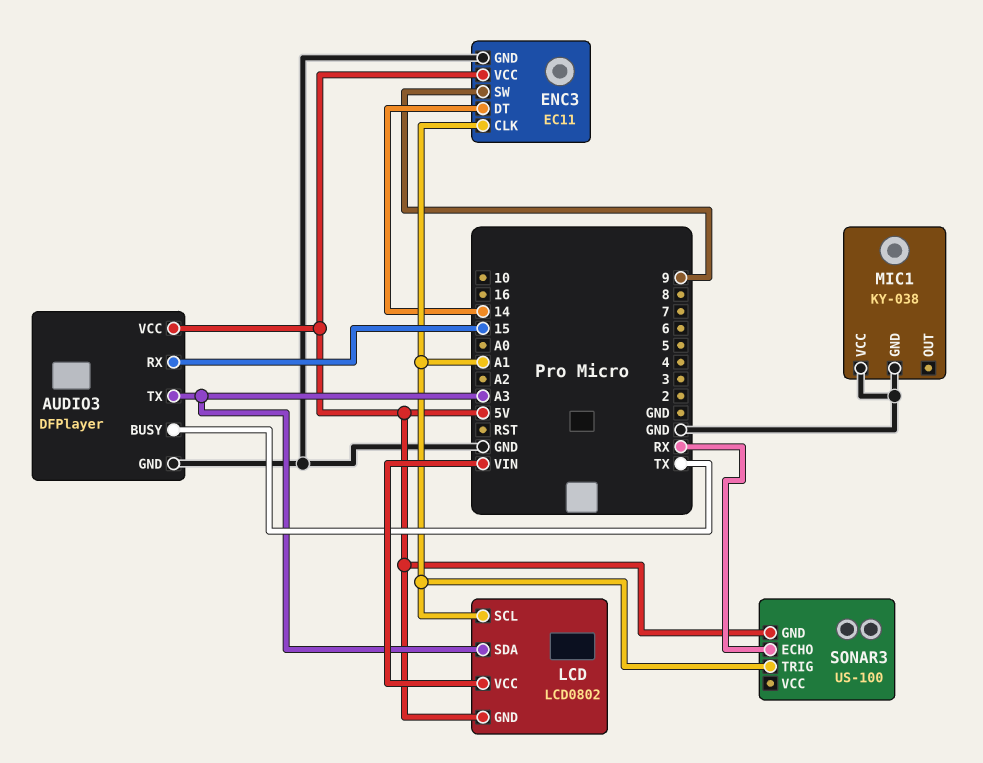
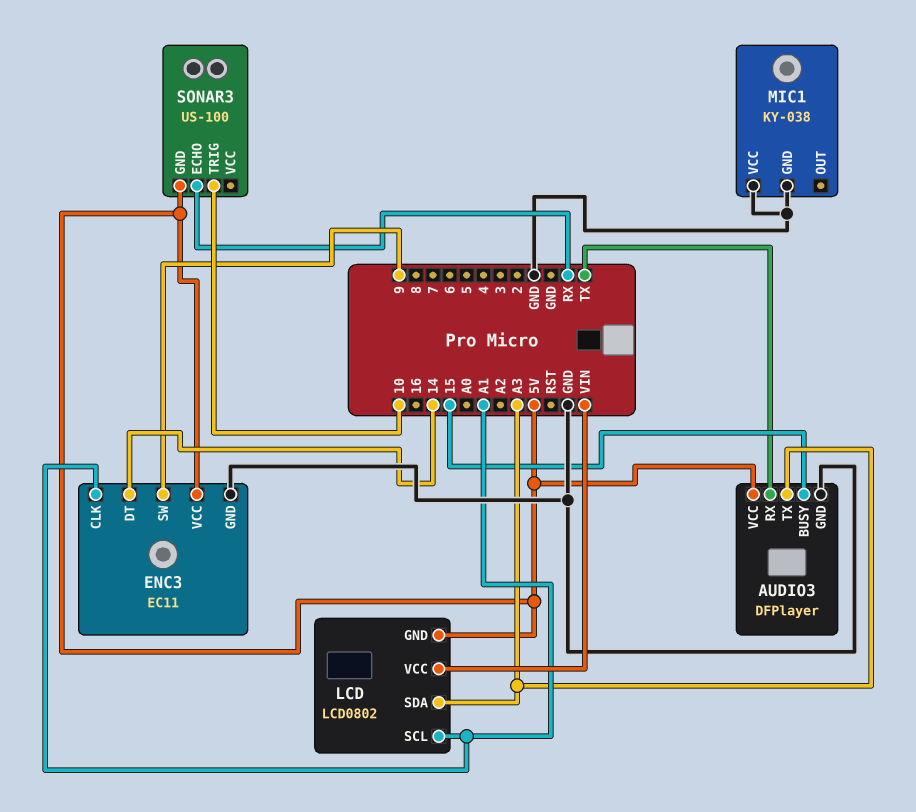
AUDIO3 pin BUSY: TX -> 15
AUDIO3 pin RX: 15 -> TX
SONAR3 pin TRIG: A1 -> 10

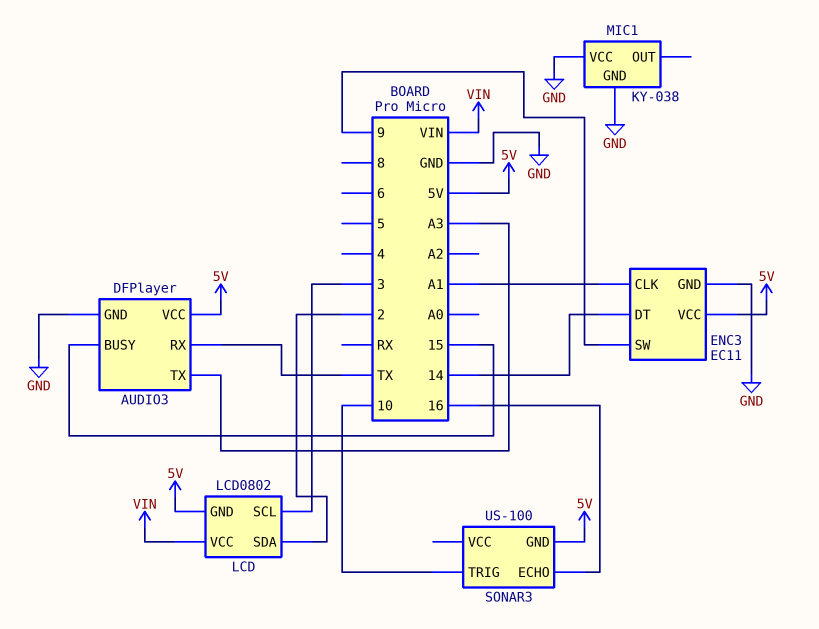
LCD pin SCL: A1 -> 3
LCD pin SDA: A3 -> 2
SONAR3 pin ECHO: RX -> 16

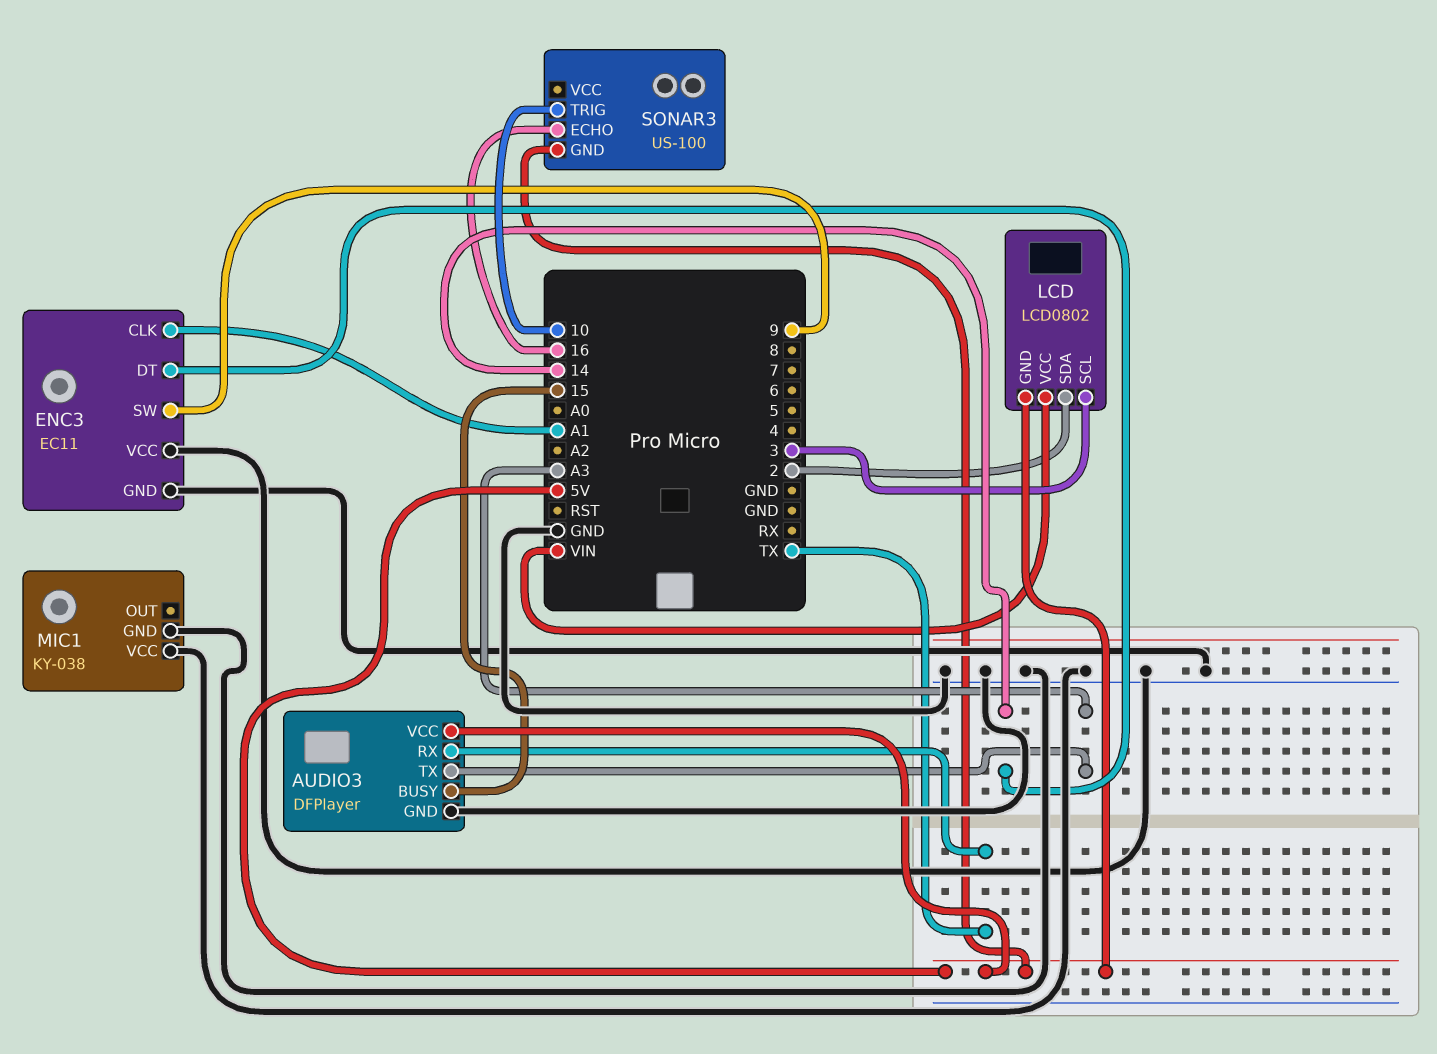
ENC3 pin VCC: 5V -> GND

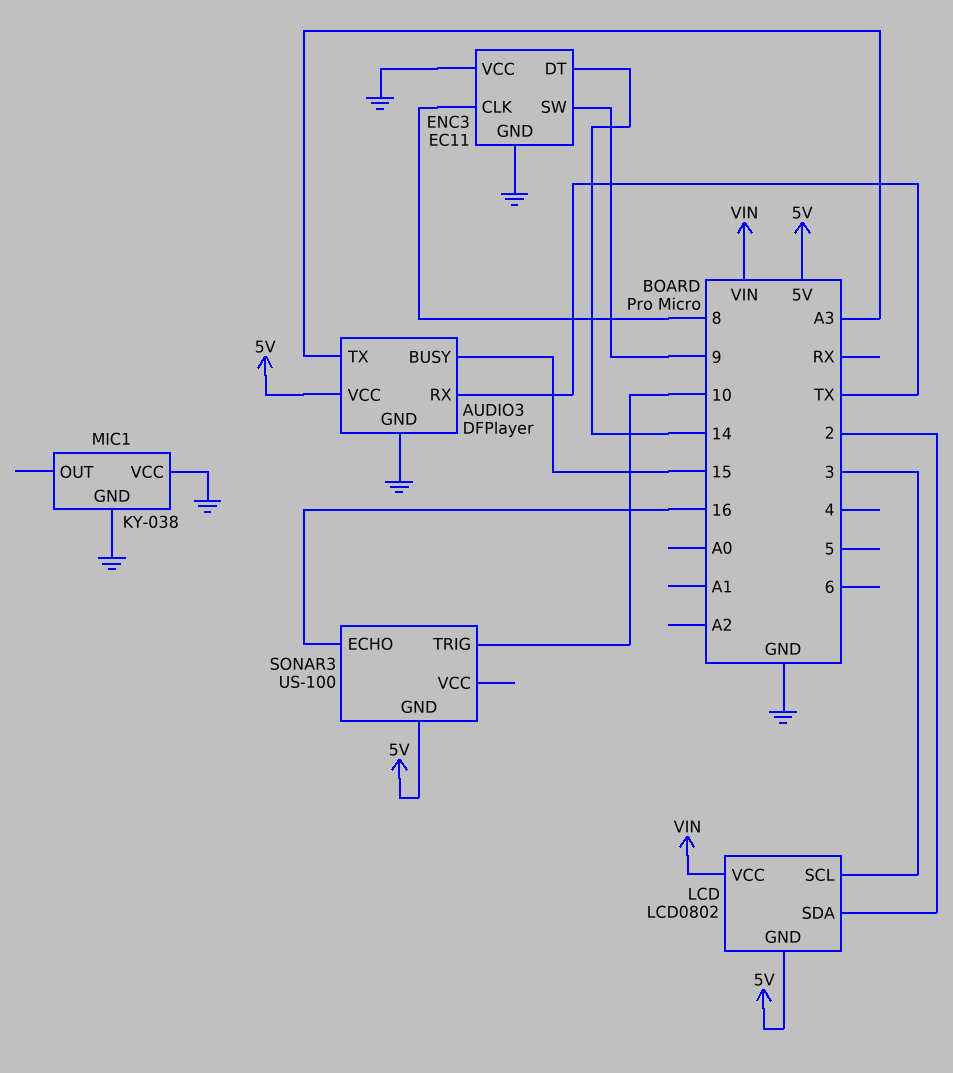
ENC3 pin CLK: A1 -> 8

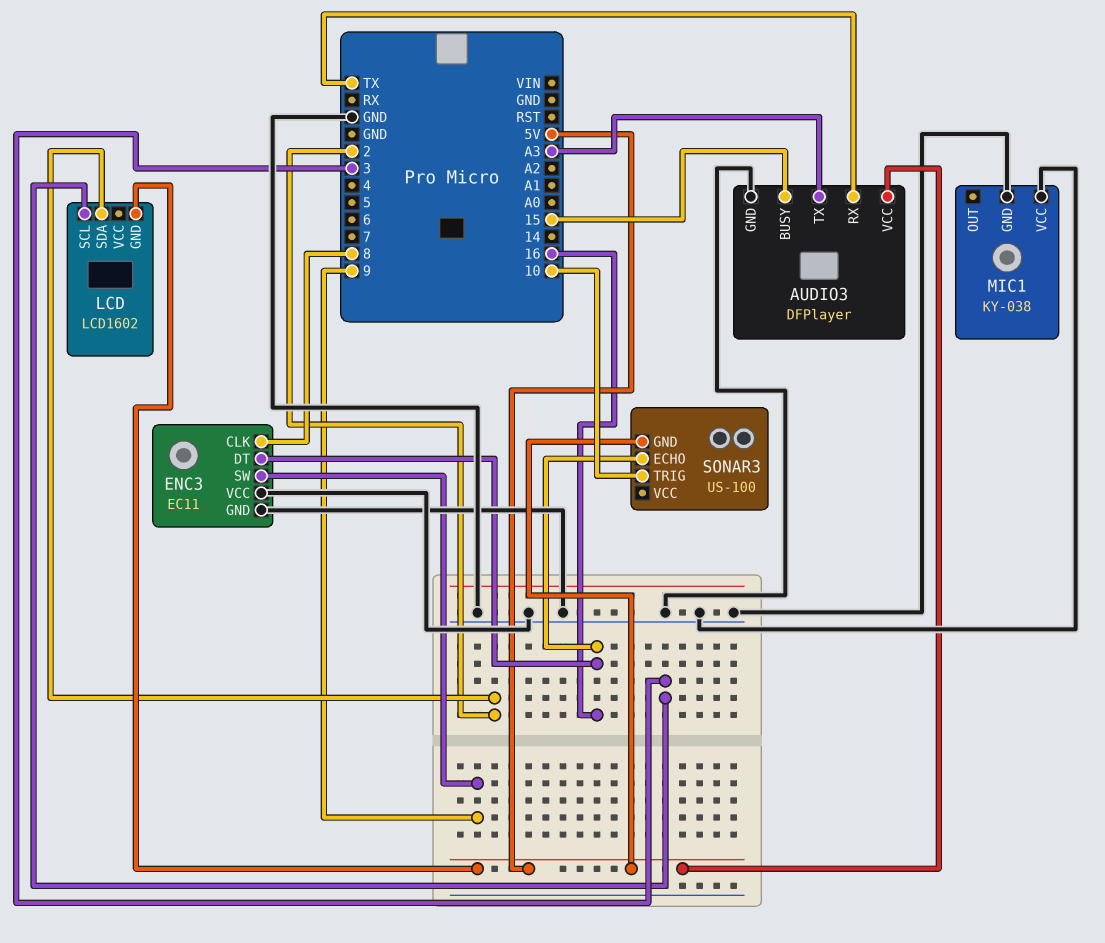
ENC3 pin DT: 14 -> 16
LCD: LCD0802 -> LCD1602
LCD pin VCC: VIN -> none

